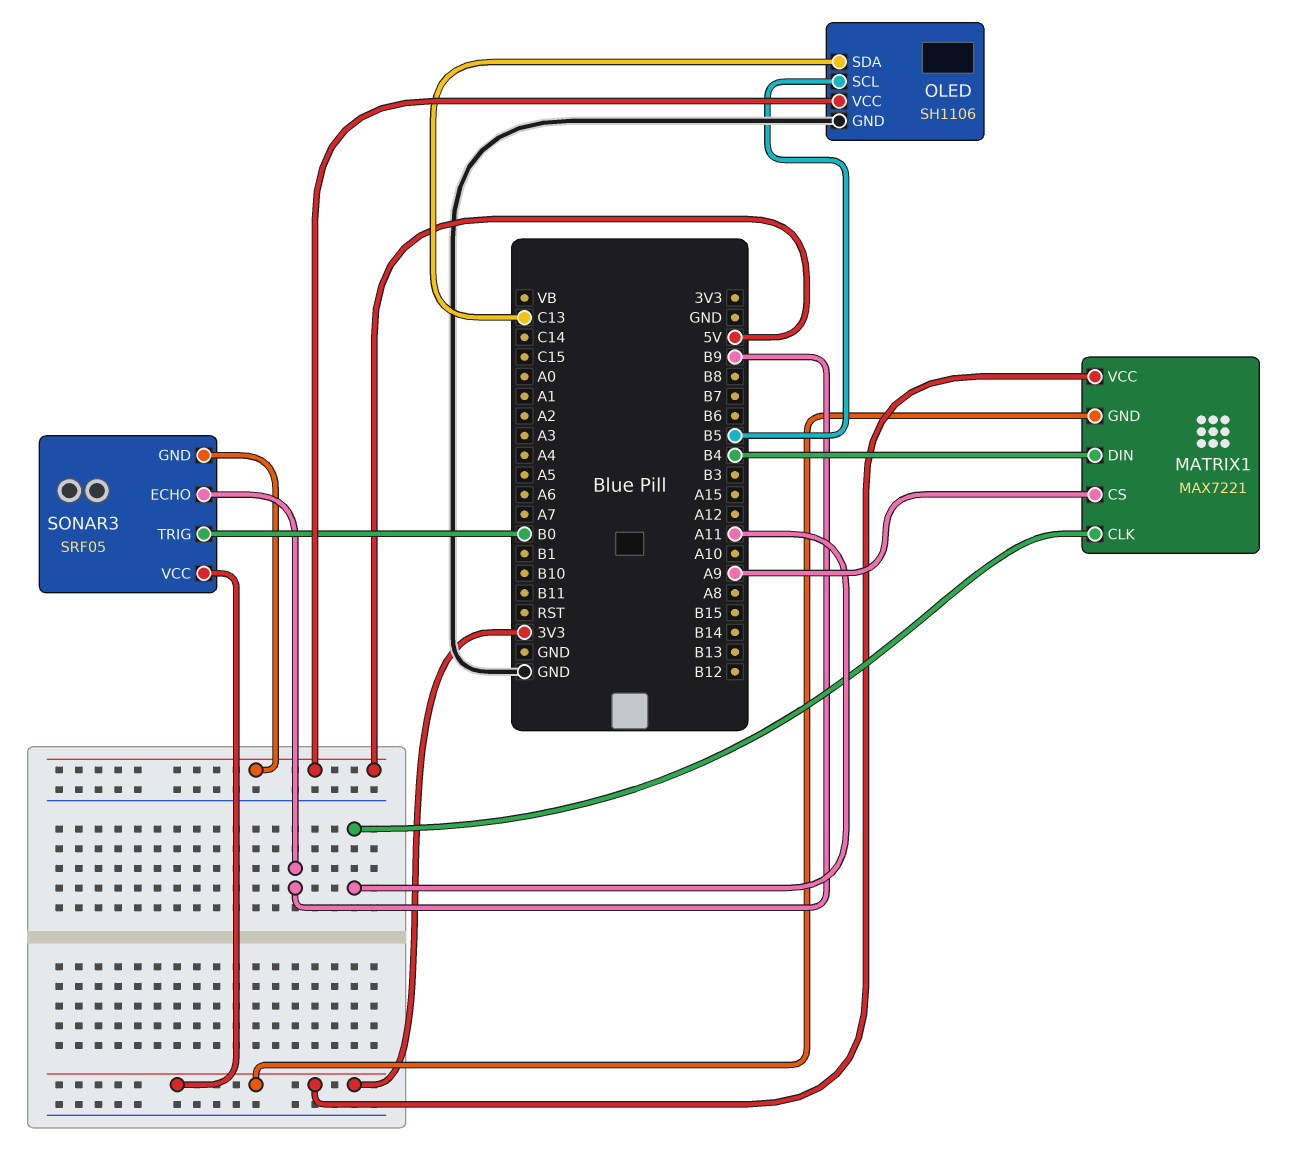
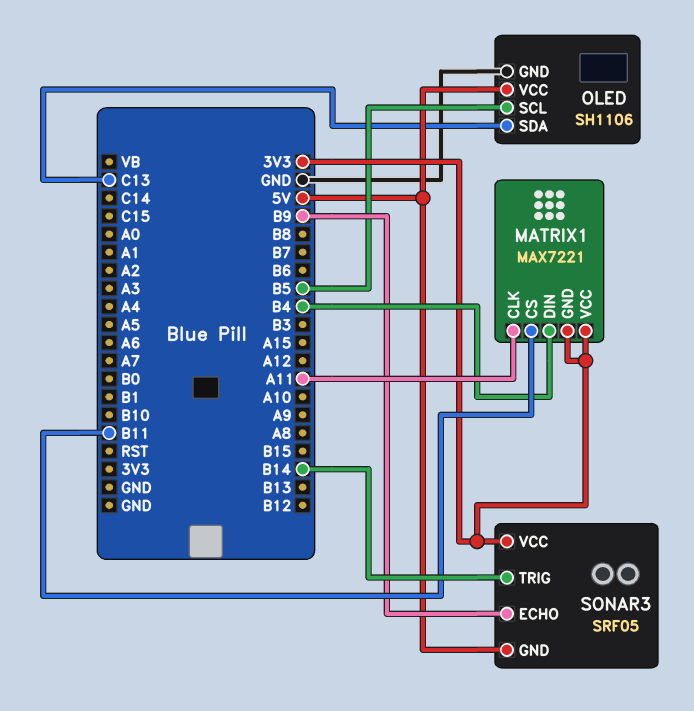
MATRIX1 pin CS: A9 -> B11
SONAR3 pin TRIG: B0 -> B14

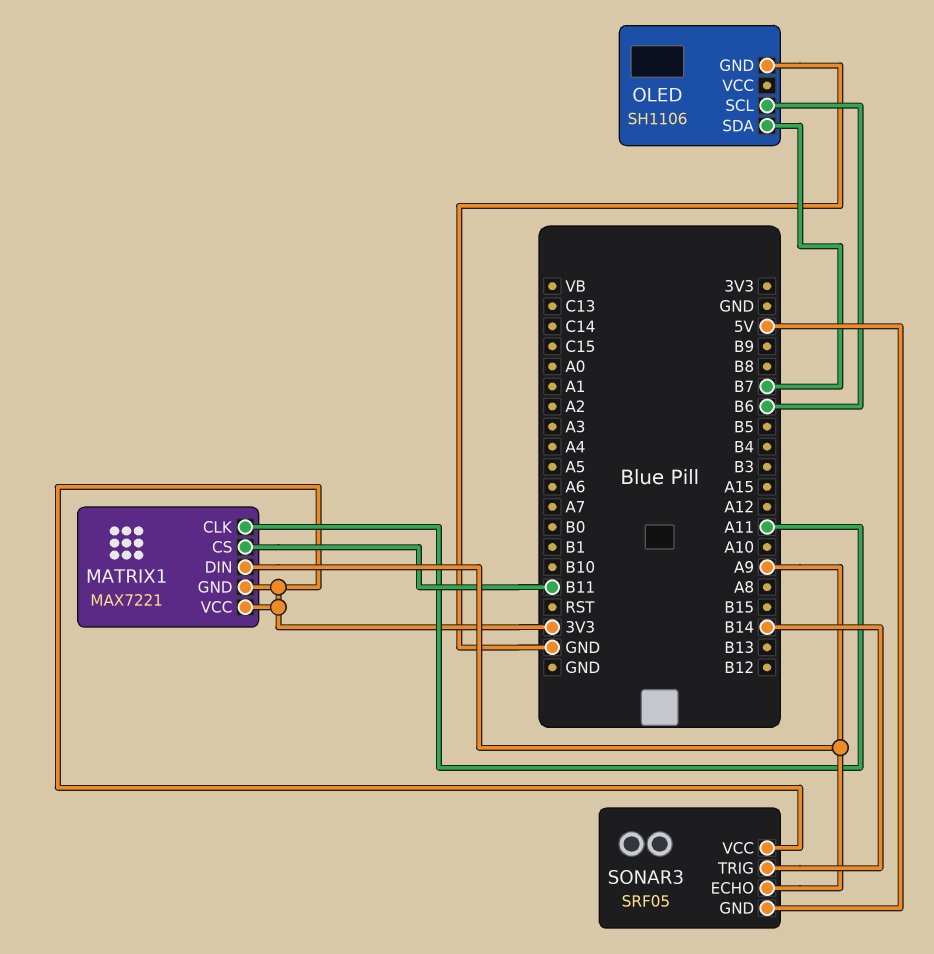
MATRIX1 pin DIN: B4 -> A9
OLED pin SCL: B5 -> B6
OLED pin SDA: C13 -> B7
OLED pin VCC: 5V -> none
SONAR3 pin ECHO: B9 -> A9

